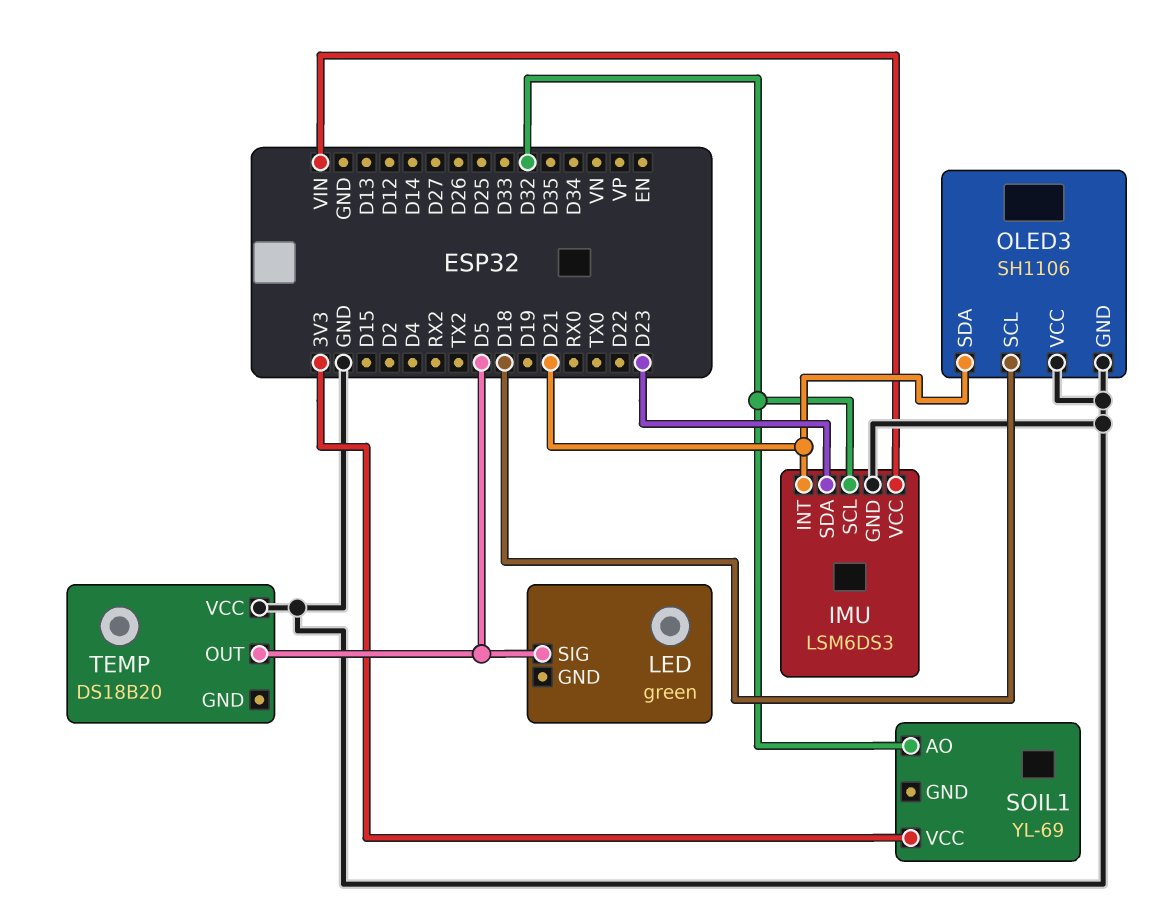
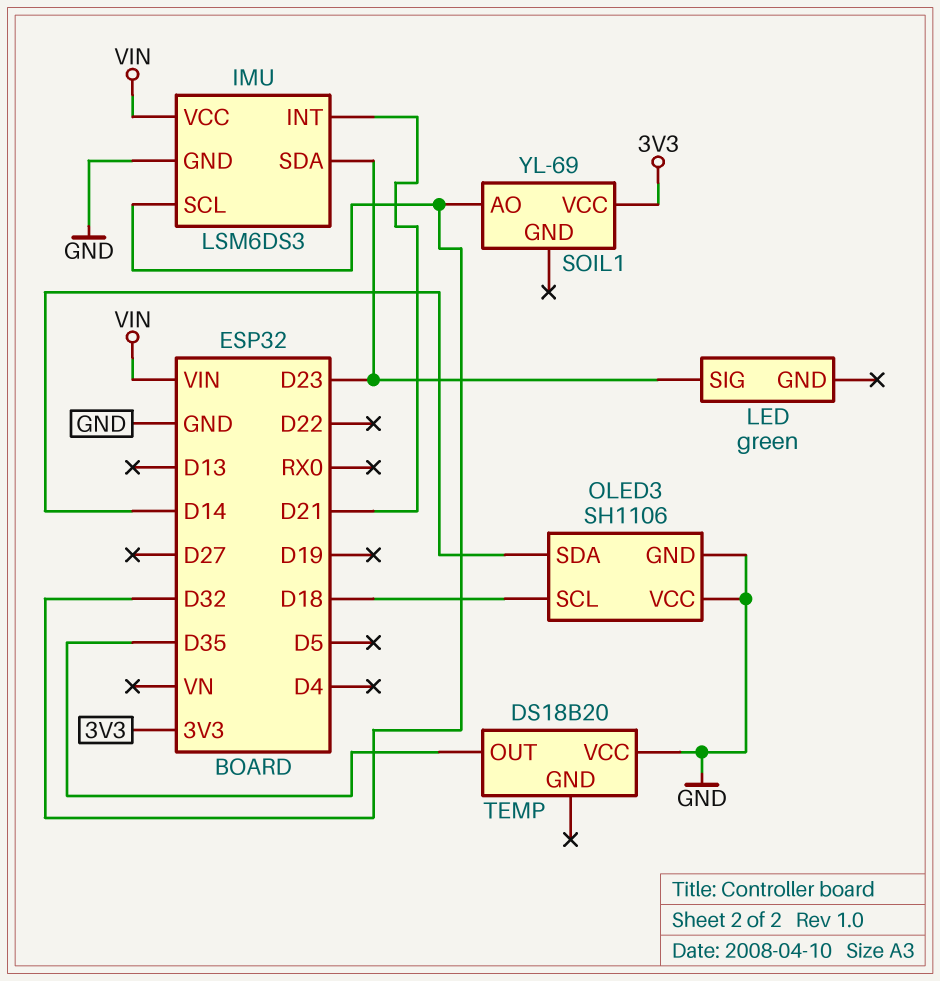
LED pin SIG: D5 -> D23
OLED3 pin SDA: D21 -> D14
TEMP pin OUT: D5 -> D35

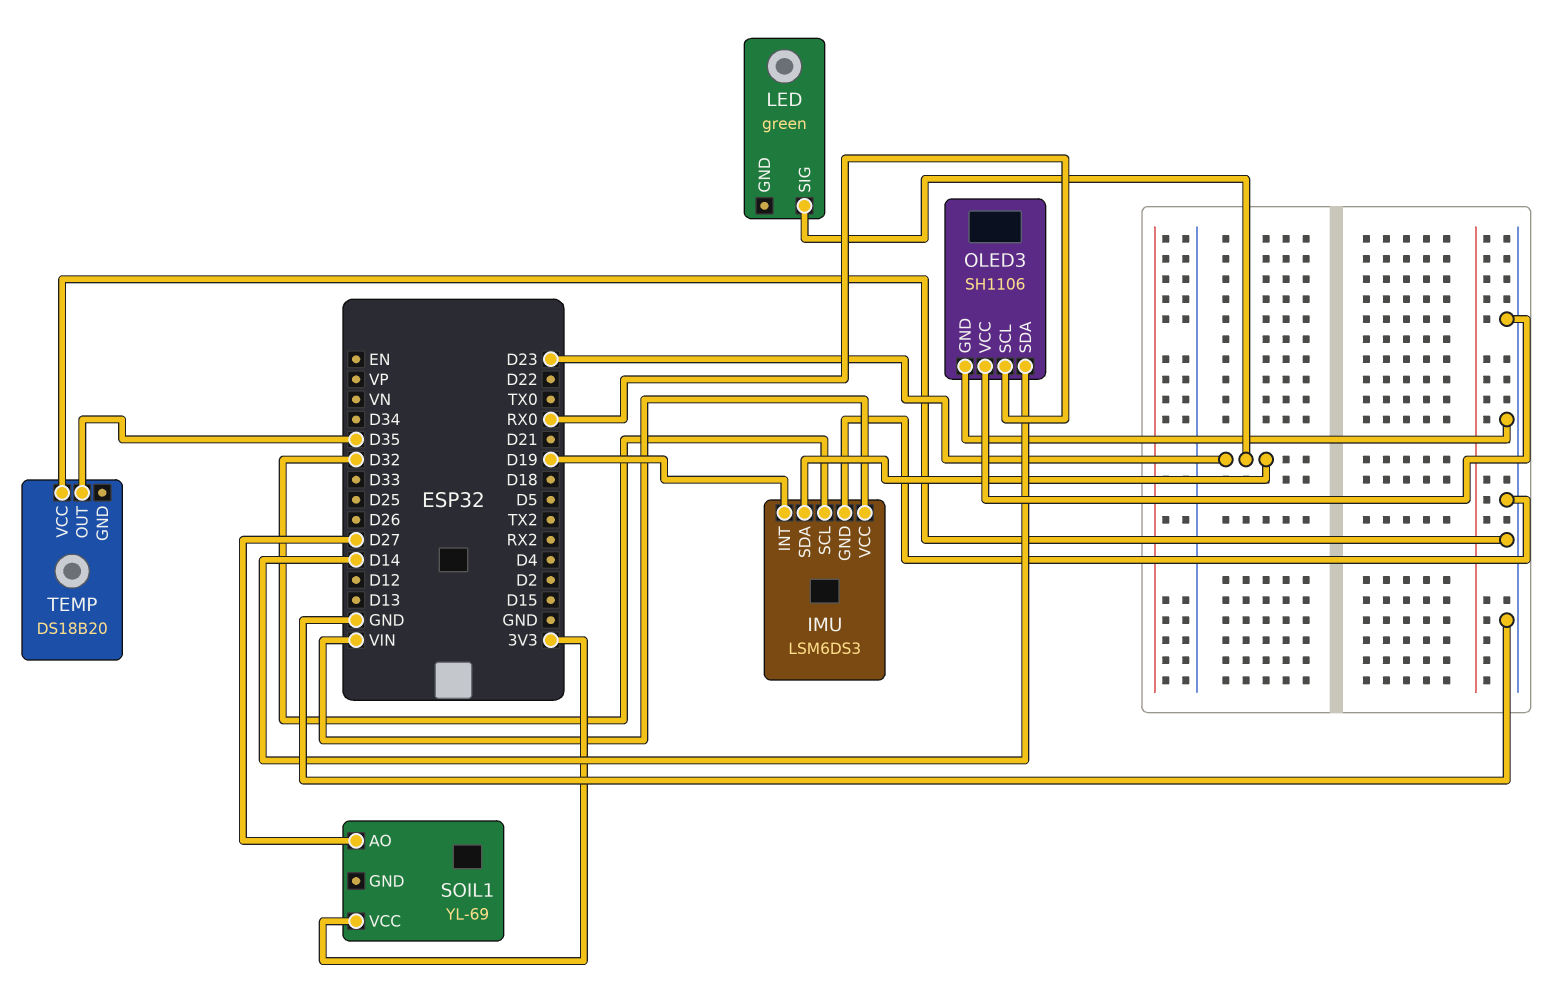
IMU pin INT: D21 -> D19
OLED3 pin SCL: D18 -> RX0
SOIL1 pin AO: D32 -> D27

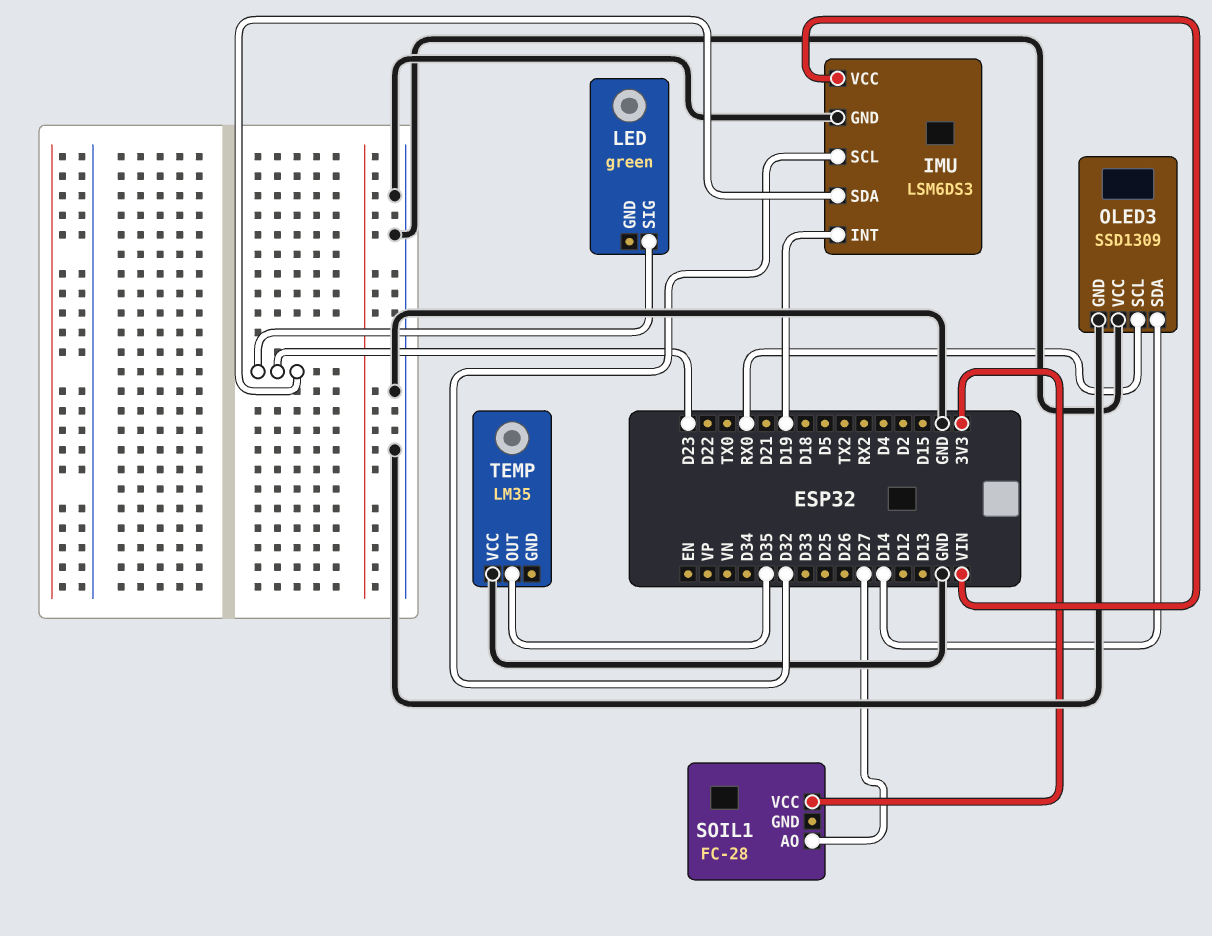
OLED3: SH1106 -> SSD1309
SOIL1: YL-69 -> FC-28
TEMP: DS18B20 -> LM35

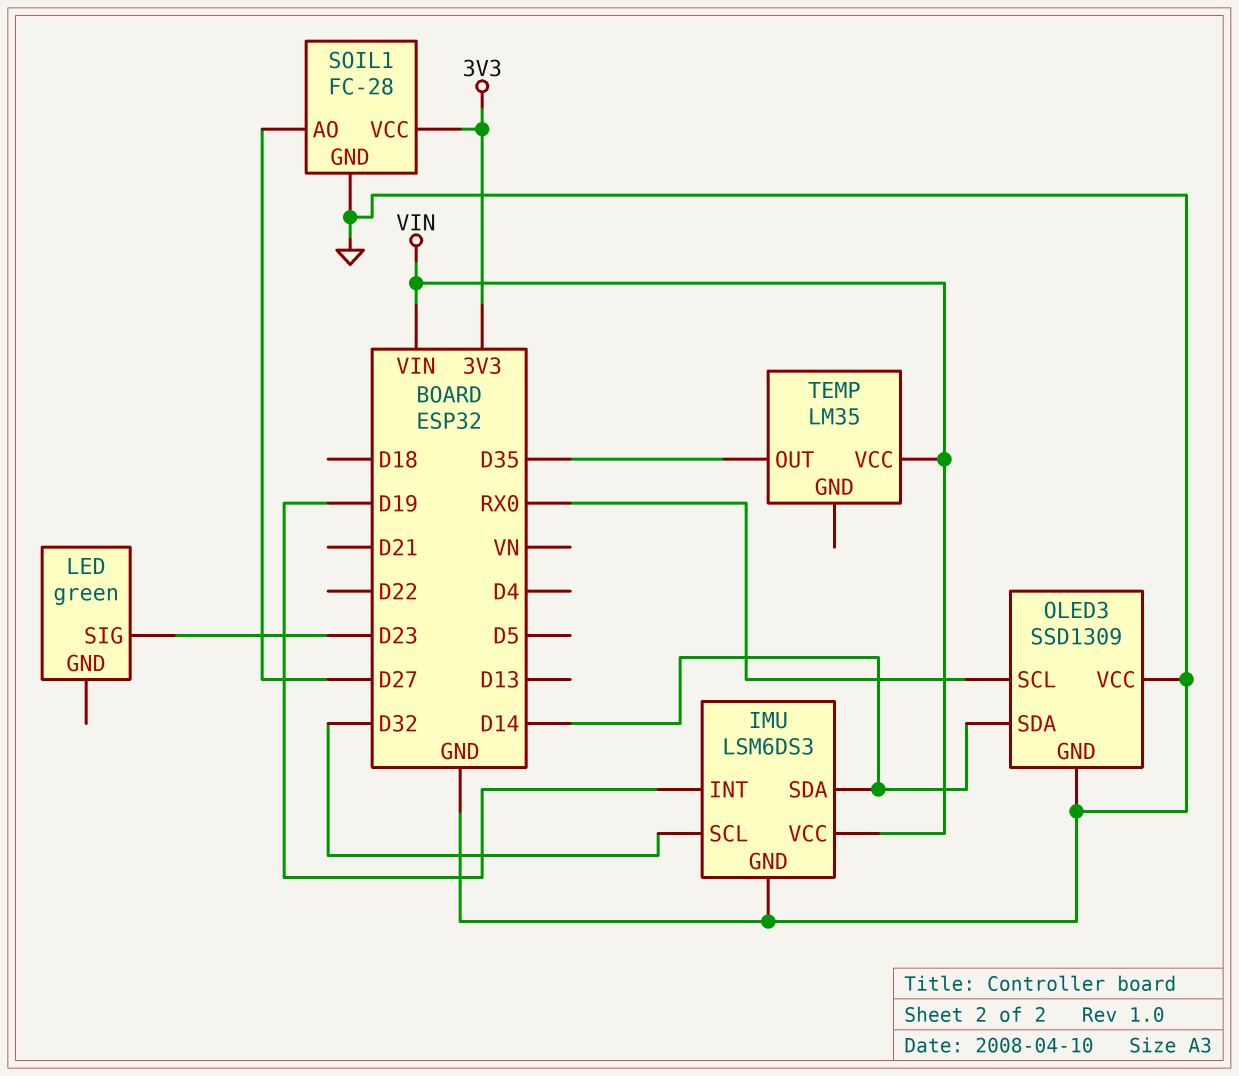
IMU pin SDA: D23 -> D14
SOIL1 pin GND: none -> GND
TEMP pin VCC: GND -> VIN

